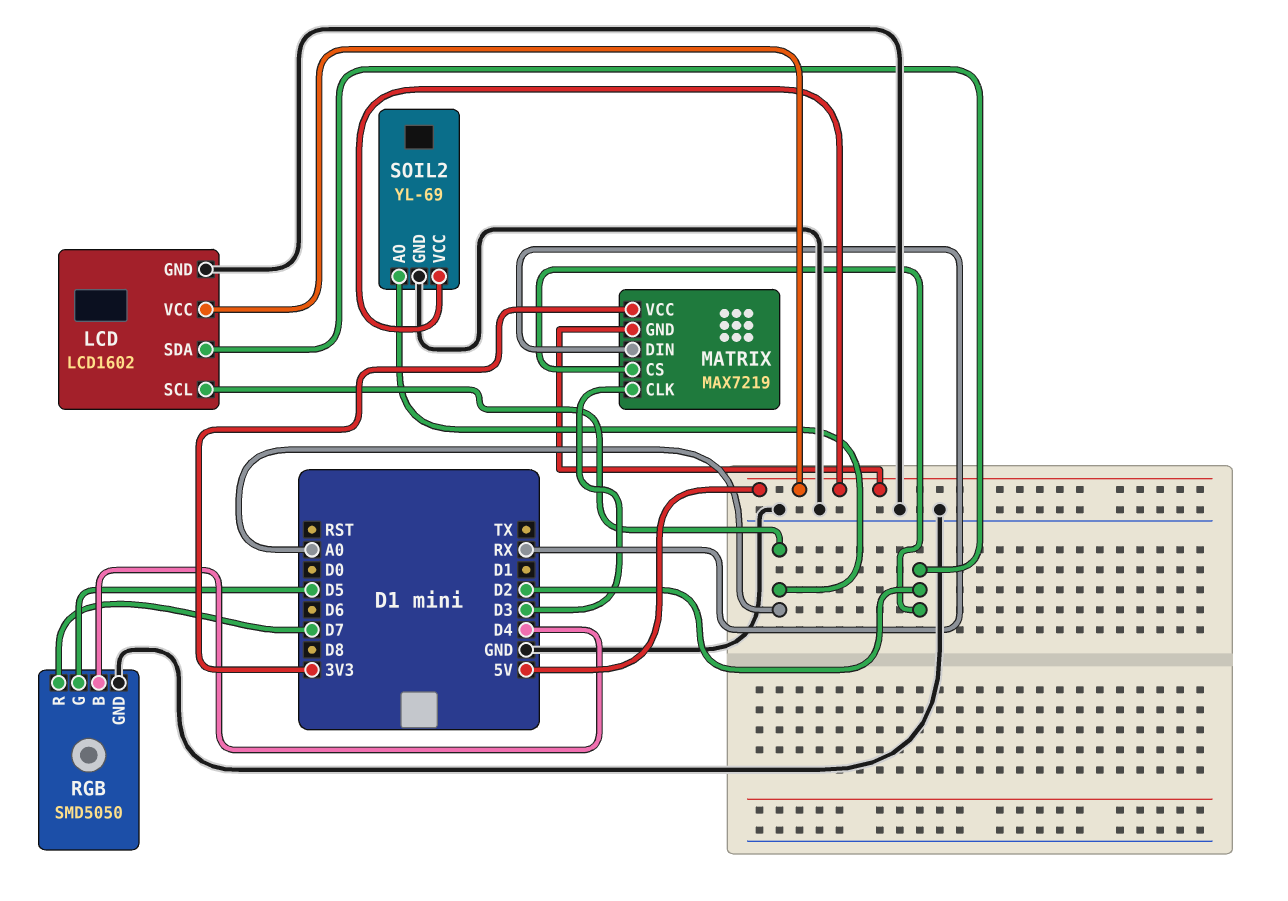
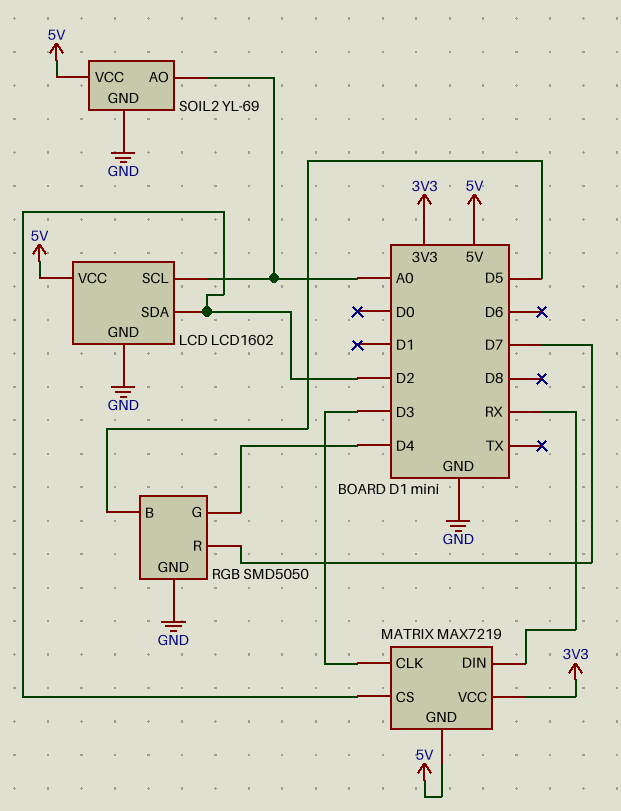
RGB pin B: D4 -> D5
RGB pin G: D5 -> D4

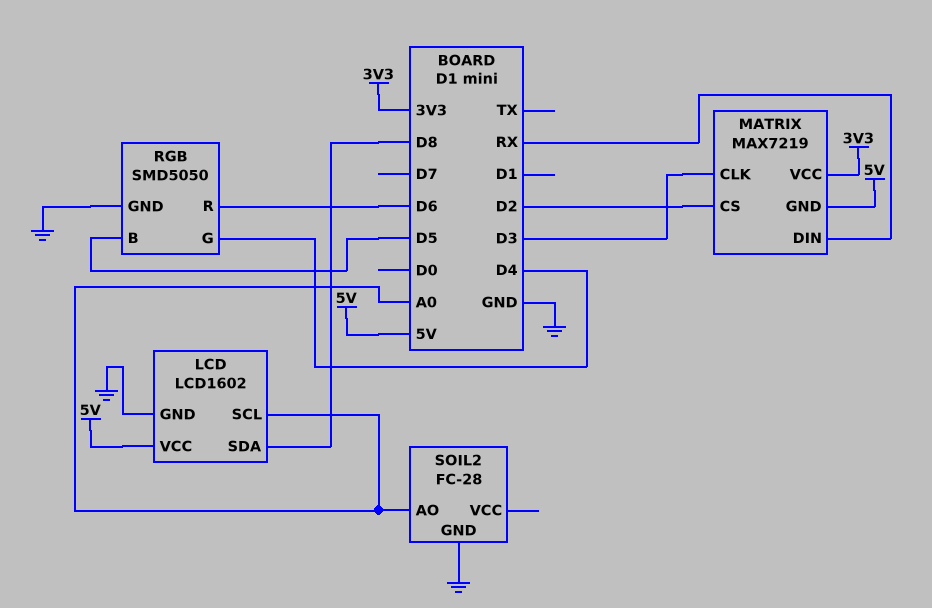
LCD pin SDA: D2 -> D8
RGB pin R: D7 -> D6
SOIL2: YL-69 -> FC-28
SOIL2 pin VCC: 5V -> none

